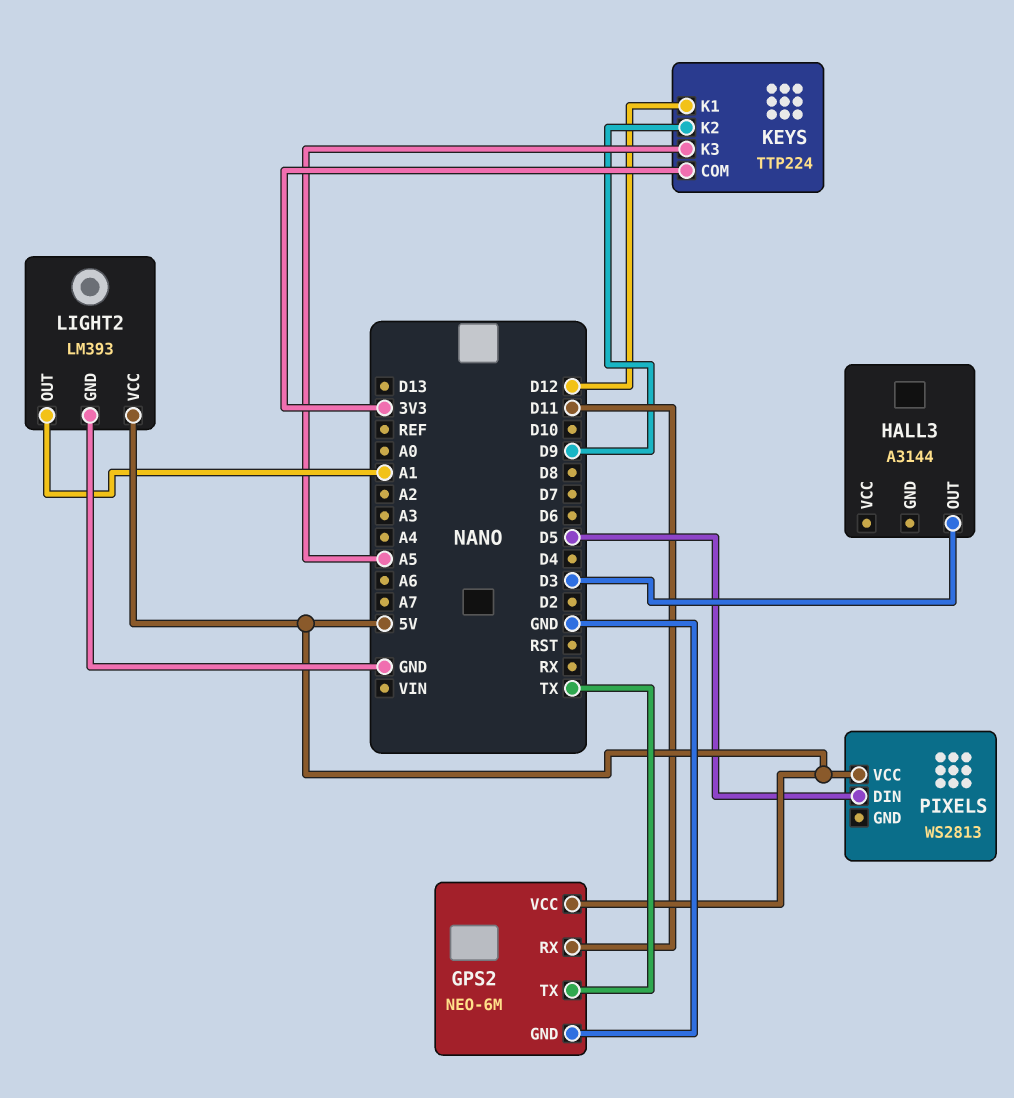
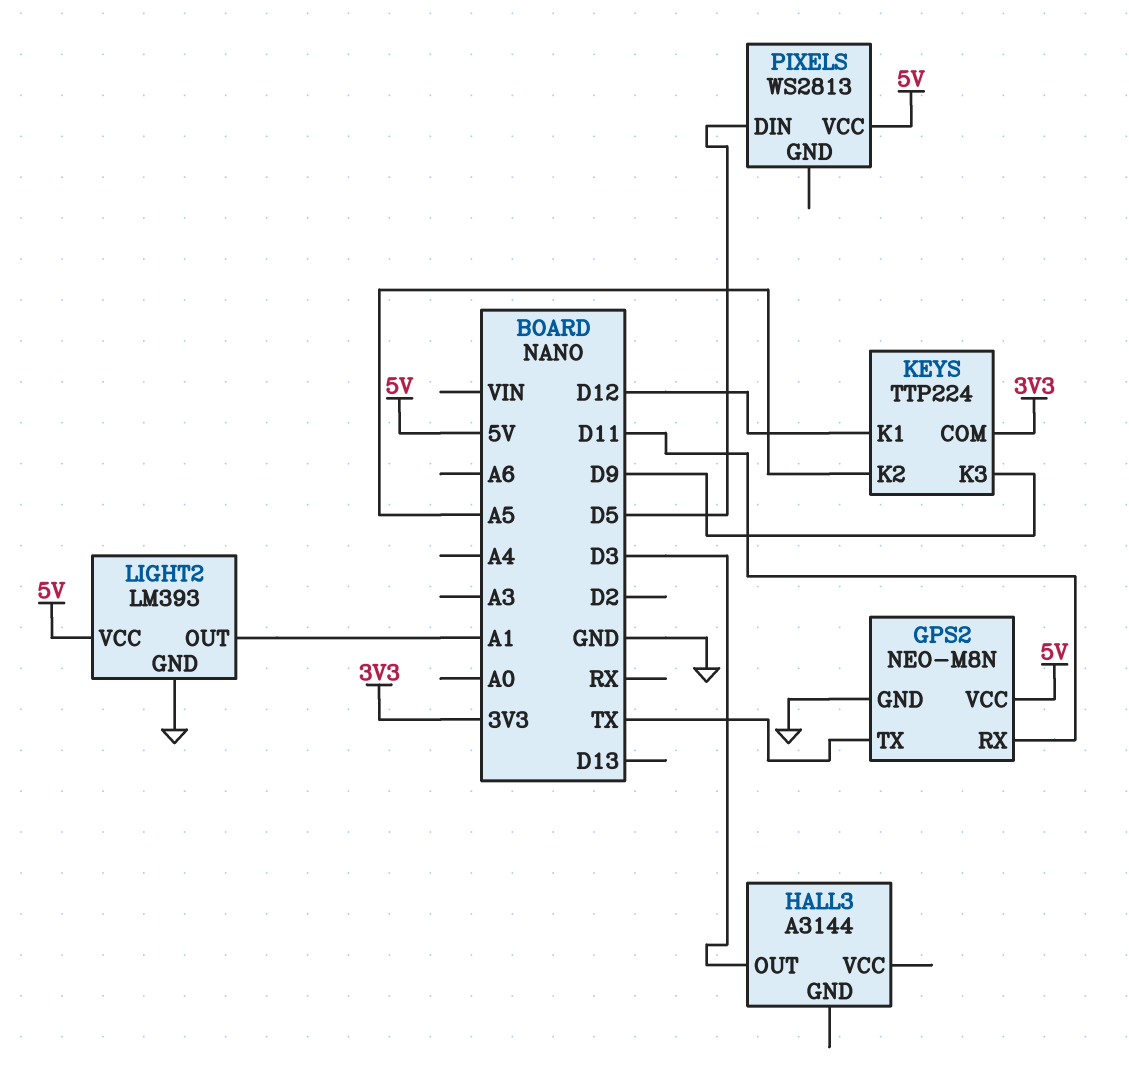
GPS2: NEO-6M -> NEO-M8N
KEYS pin K2: D9 -> A5
KEYS pin K3: A5 -> D9

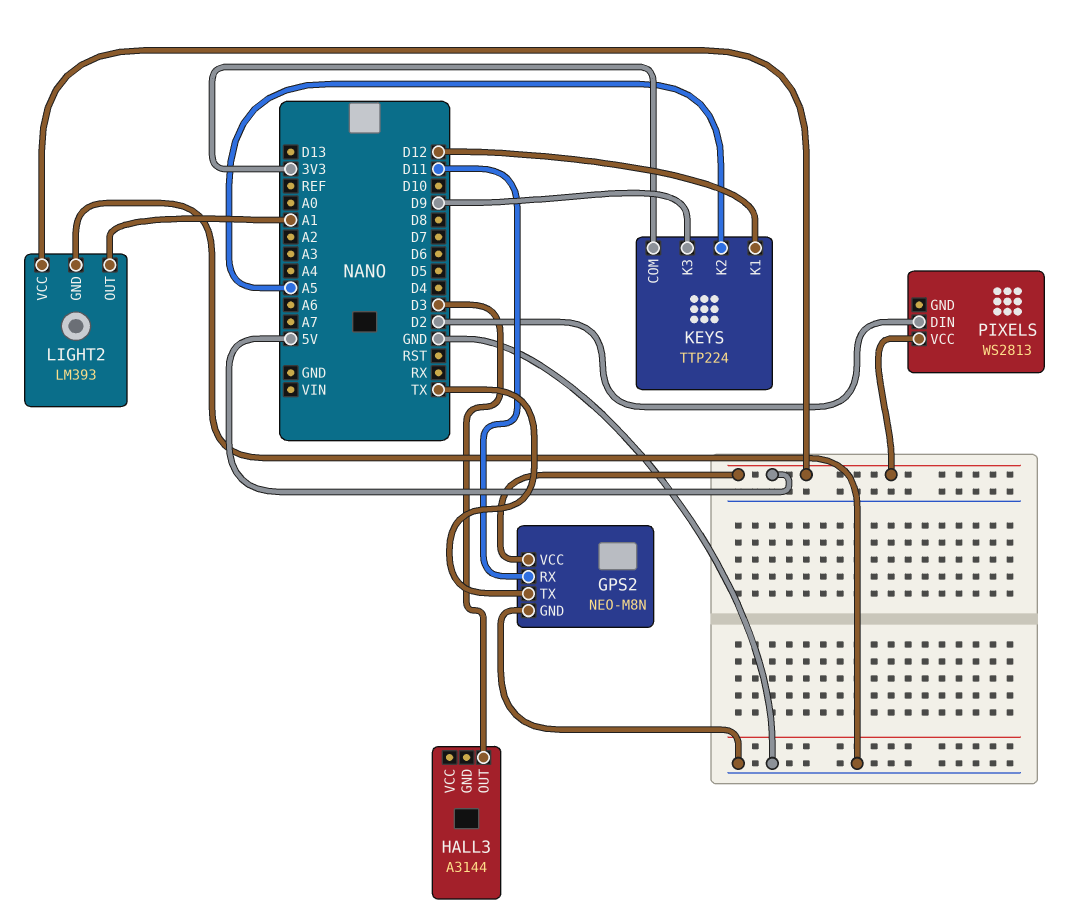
PIXELS pin DIN: D5 -> D2

